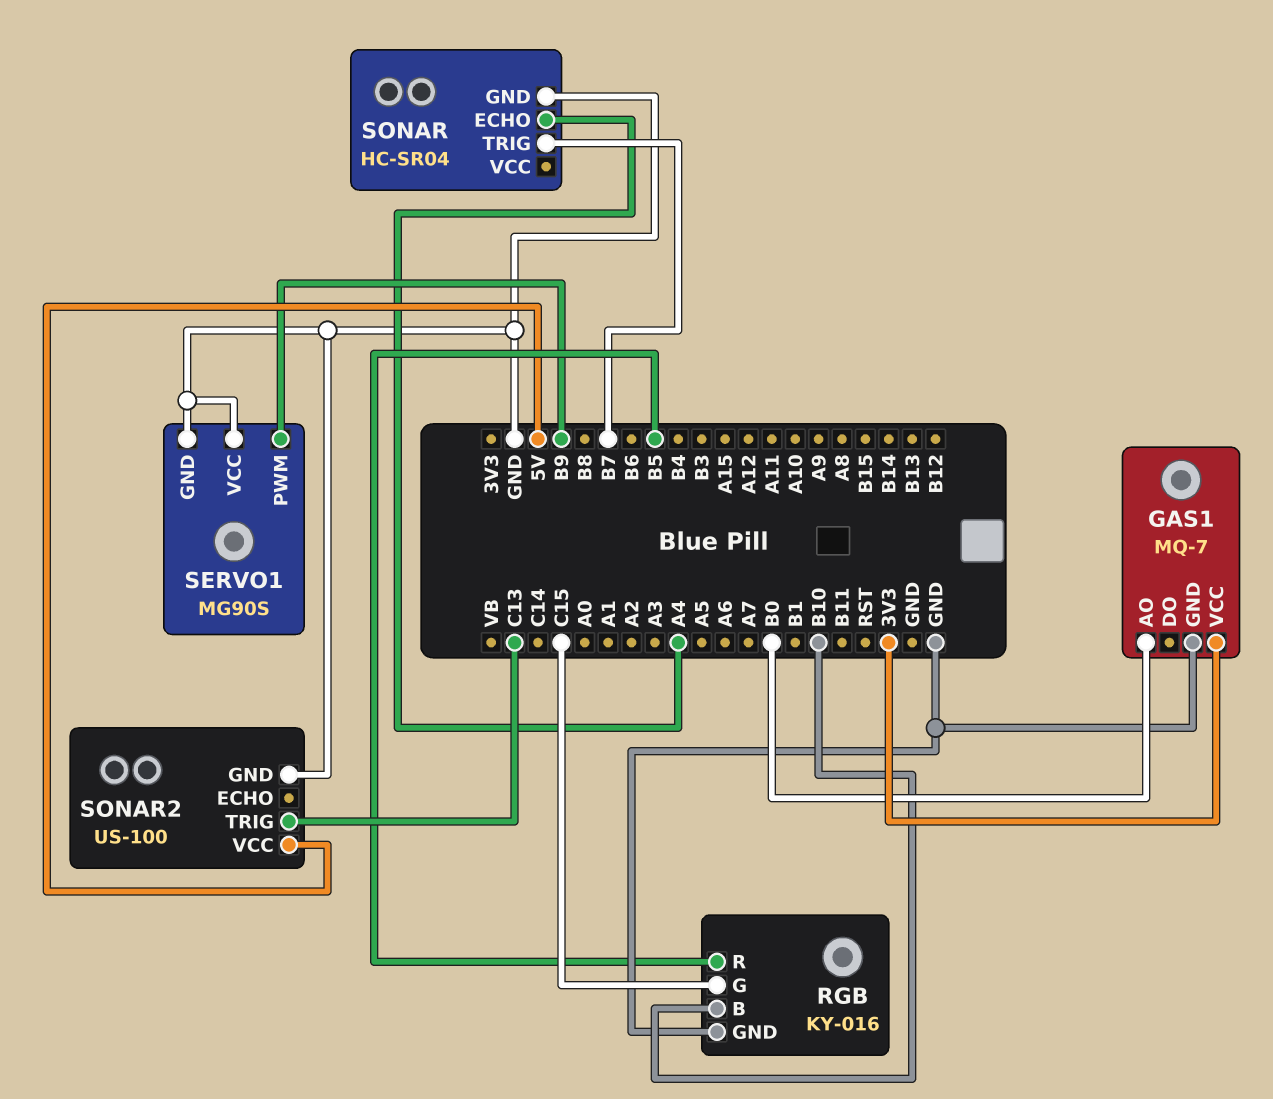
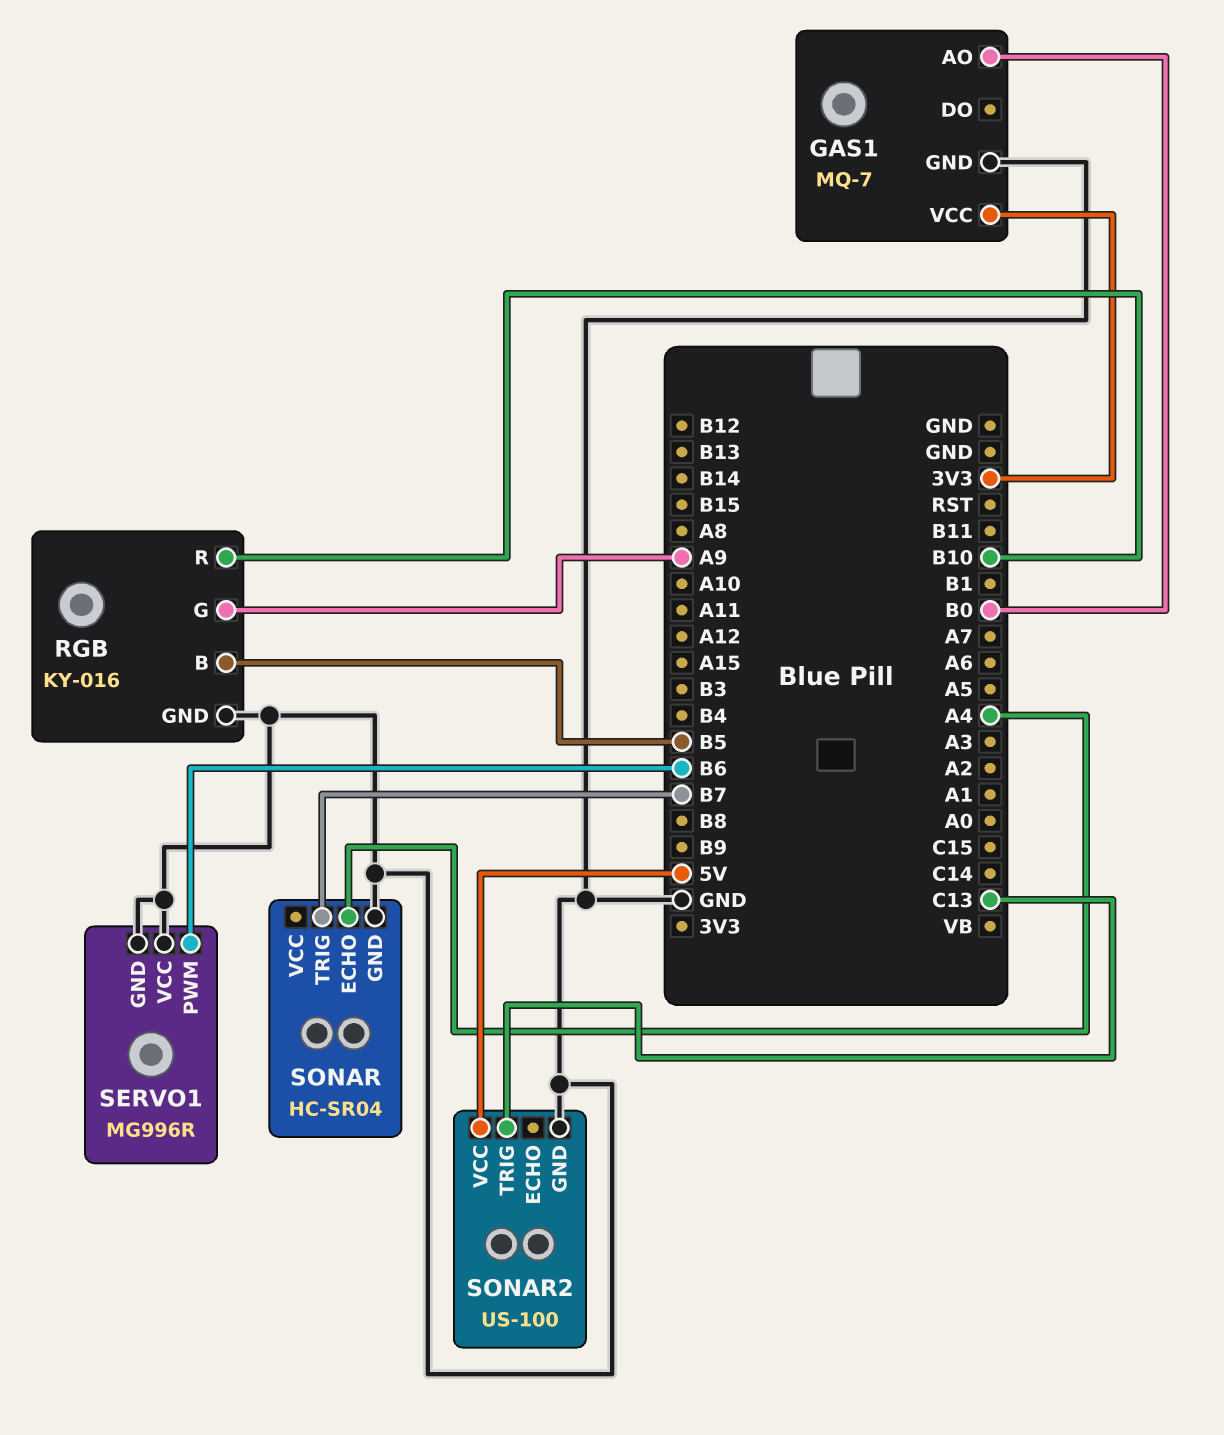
RGB pin B: B10 -> B5
RGB pin G: C15 -> A9
RGB pin R: B5 -> B10
SERVO1: MG90S -> MG996R
SERVO1 pin PWM: B9 -> B6

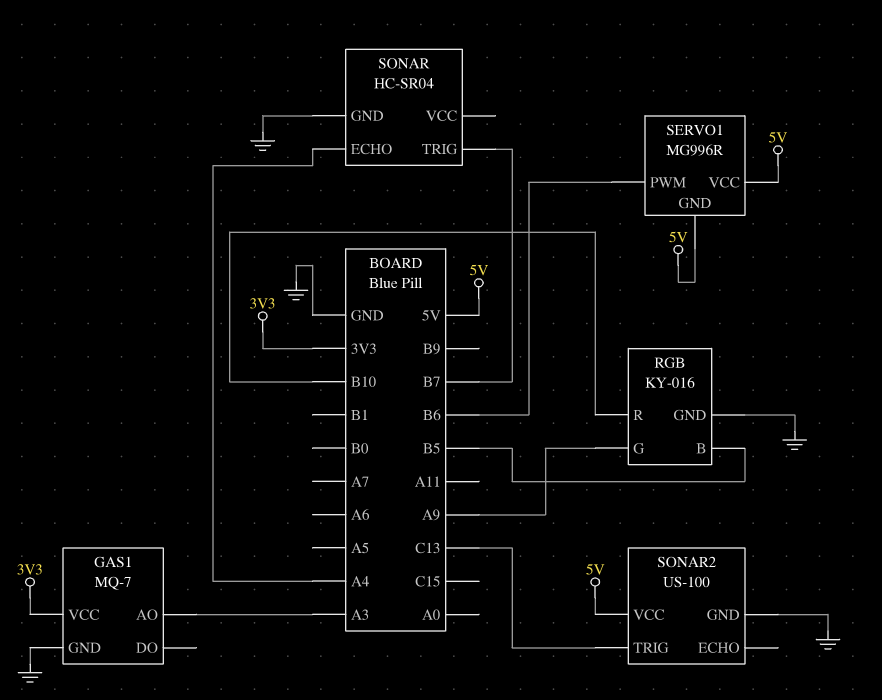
GAS1 pin AO: B0 -> A3
SERVO1 pin GND: GND -> 5V
SERVO1 pin VCC: GND -> 5V

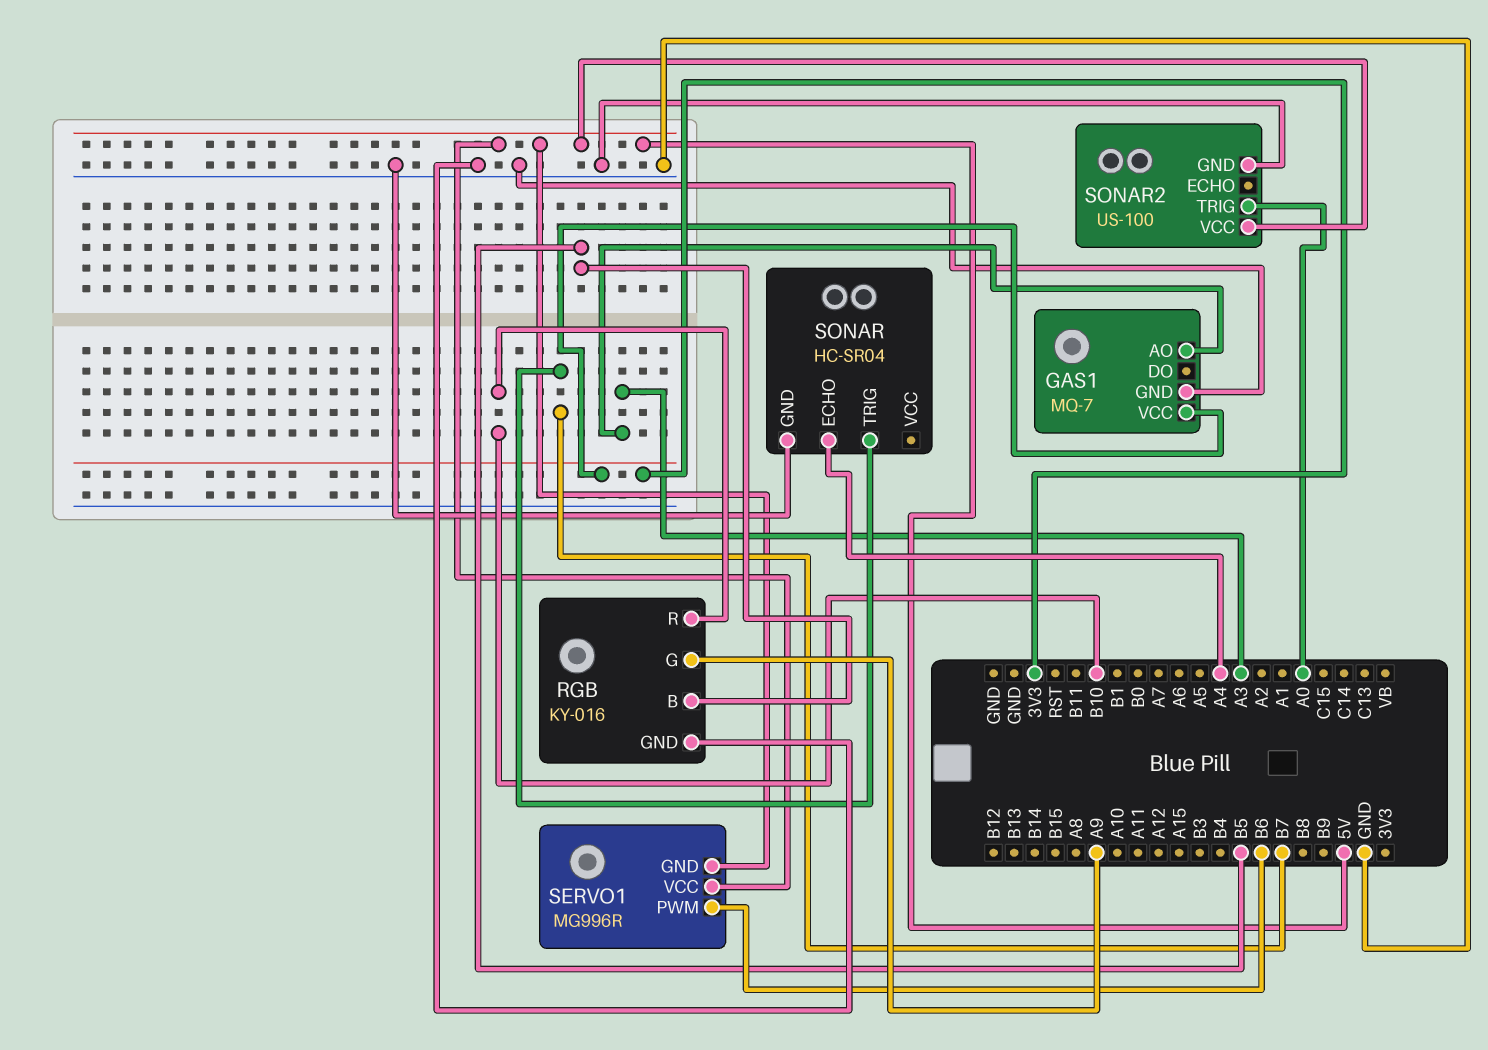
SONAR2 pin TRIG: C13 -> A0

